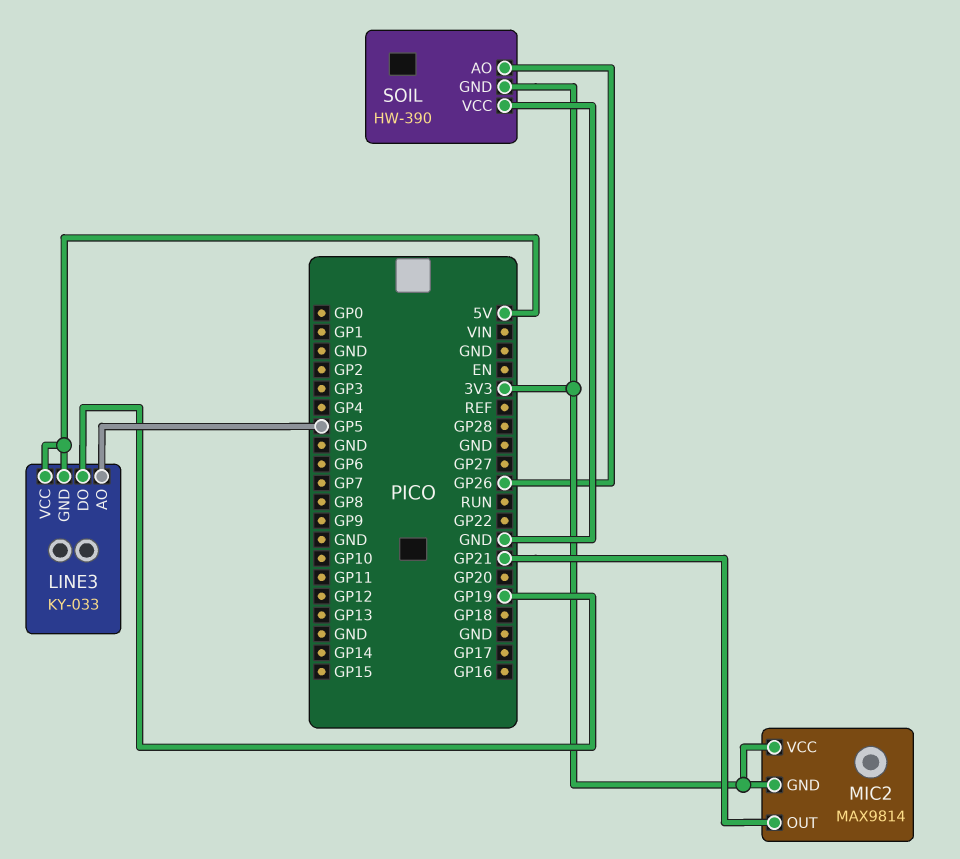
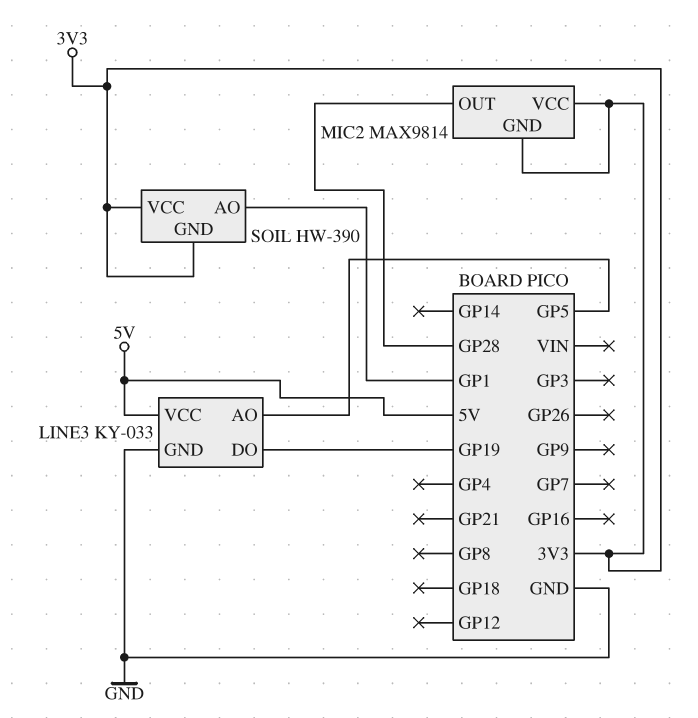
LINE3 pin GND: 5V -> GND
MIC2 pin OUT: GP21 -> GP28
SOIL pin AO: GP26 -> GP1
SOIL pin VCC: GND -> 3V3

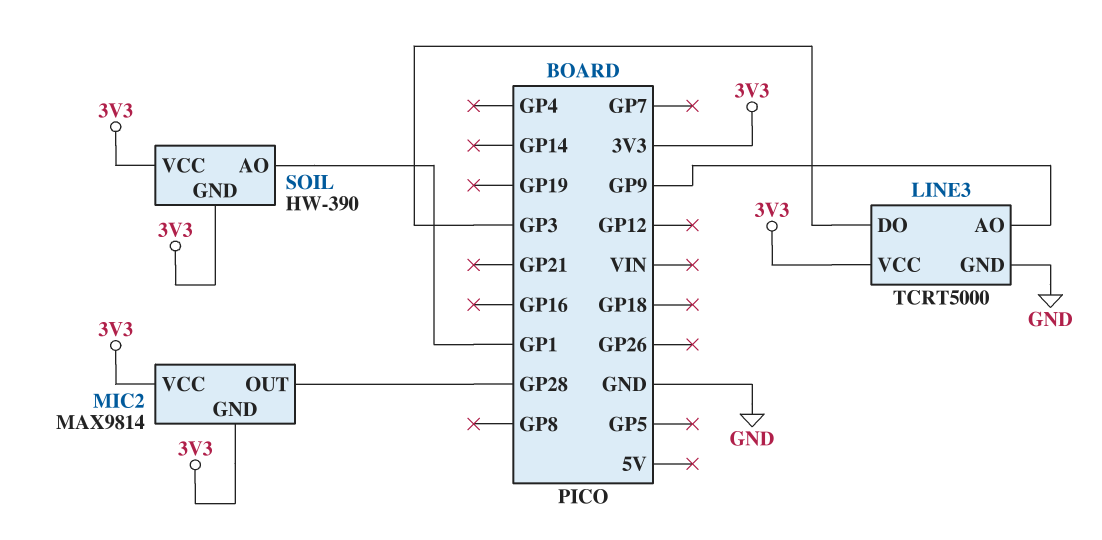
LINE3: KY-033 -> TCRT5000
LINE3 pin AO: GP5 -> GP9
LINE3 pin DO: GP19 -> GP3
LINE3 pin VCC: 5V -> 3V3

